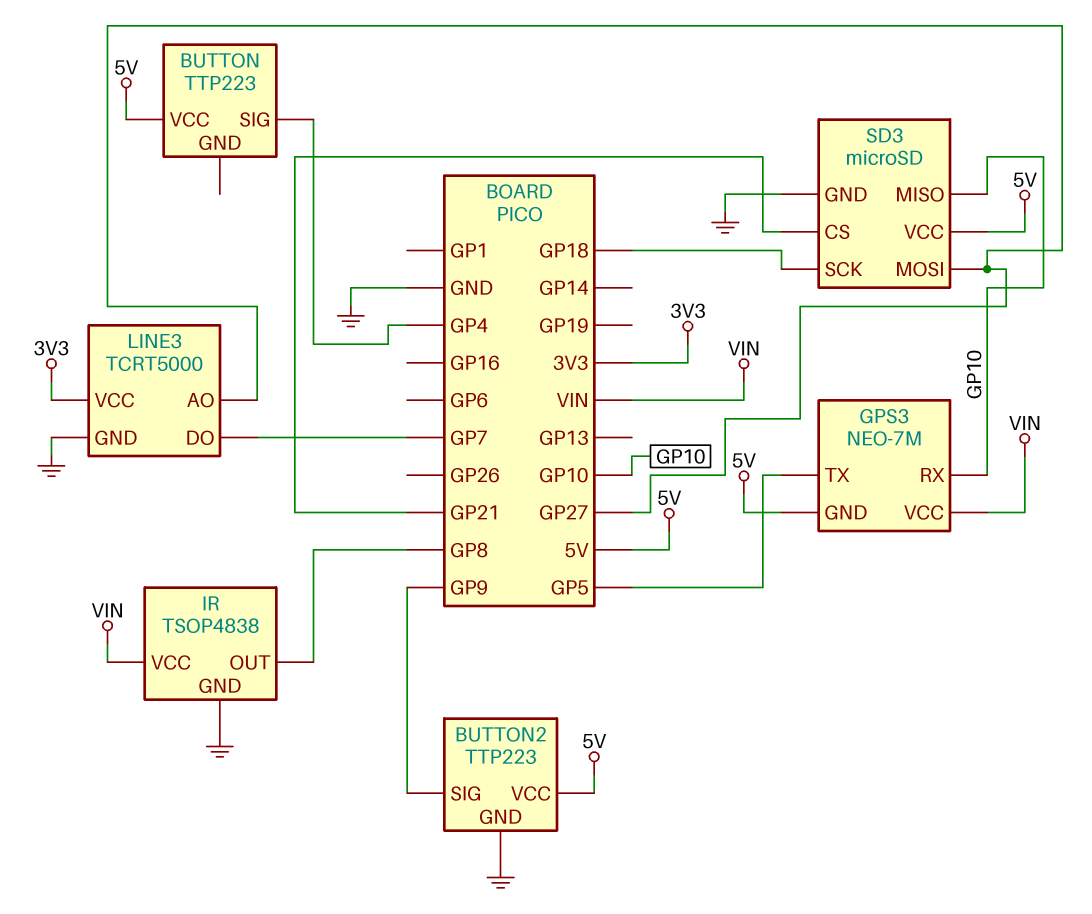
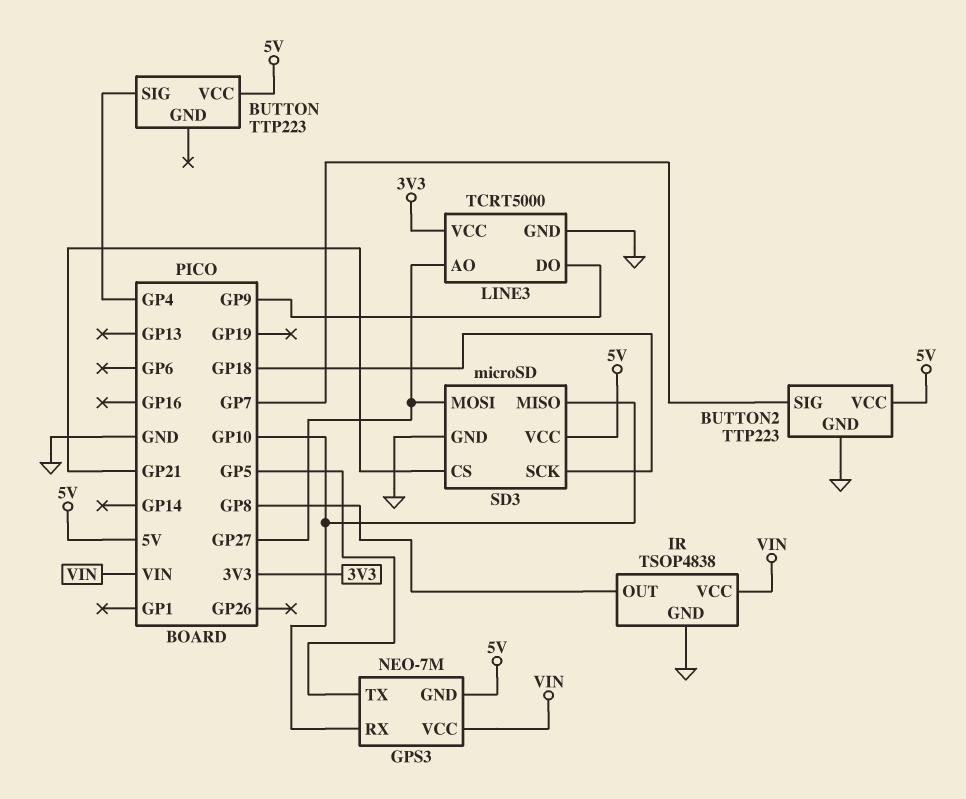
BUTTON2 pin SIG: GP9 -> GP7
LINE3 pin DO: GP7 -> GP9

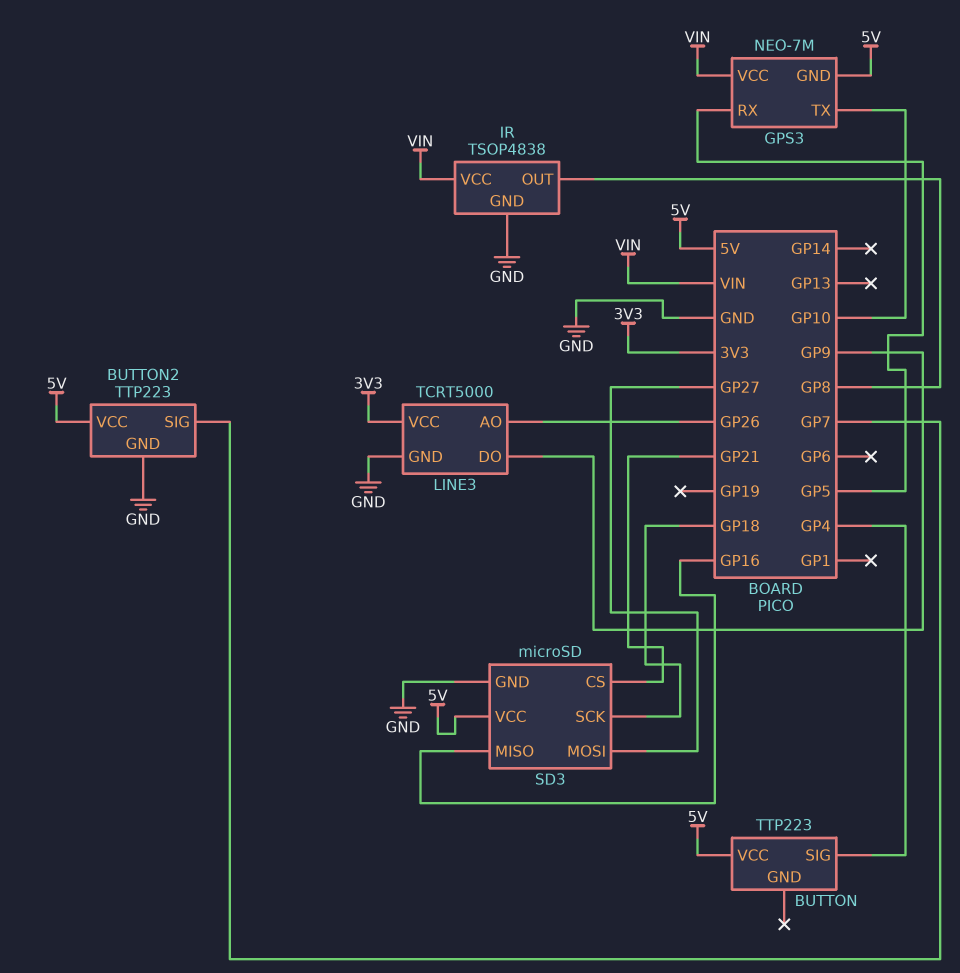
GPS3 pin RX: GP10 -> GP5
GPS3 pin TX: GP5 -> GP10
LINE3 pin AO: GP27 -> GP26
SD3 pin MISO: GP10 -> GP16

